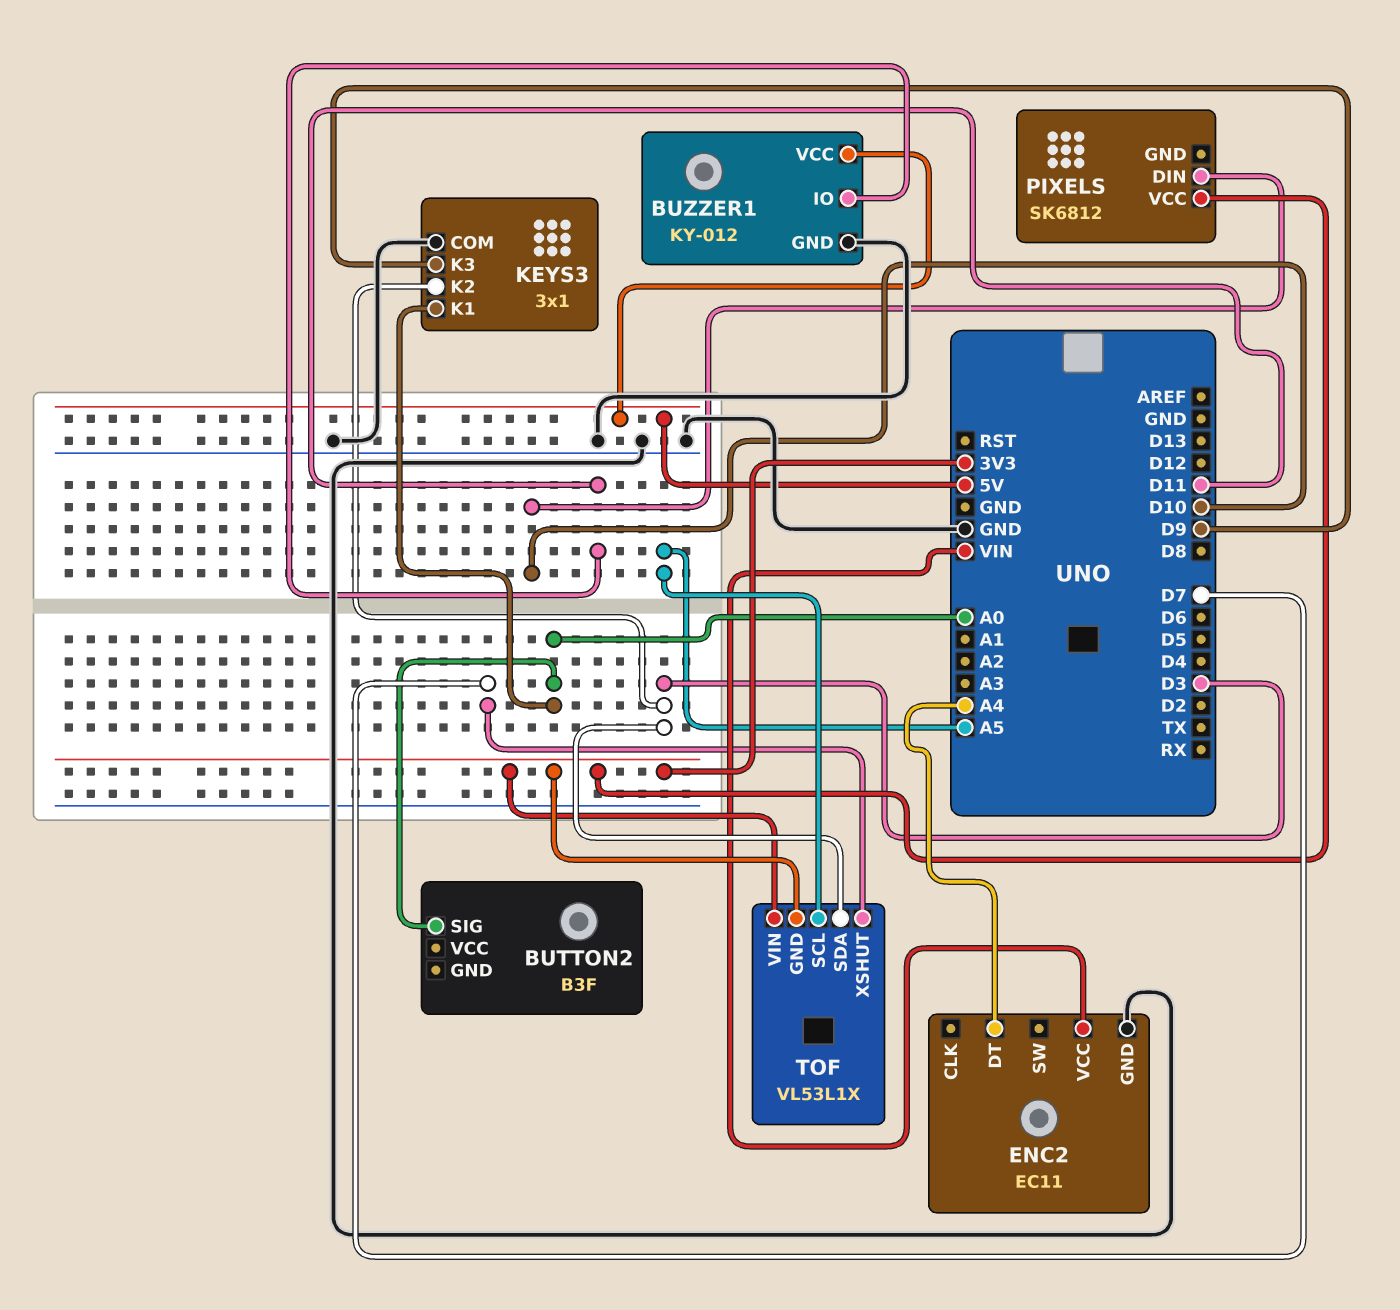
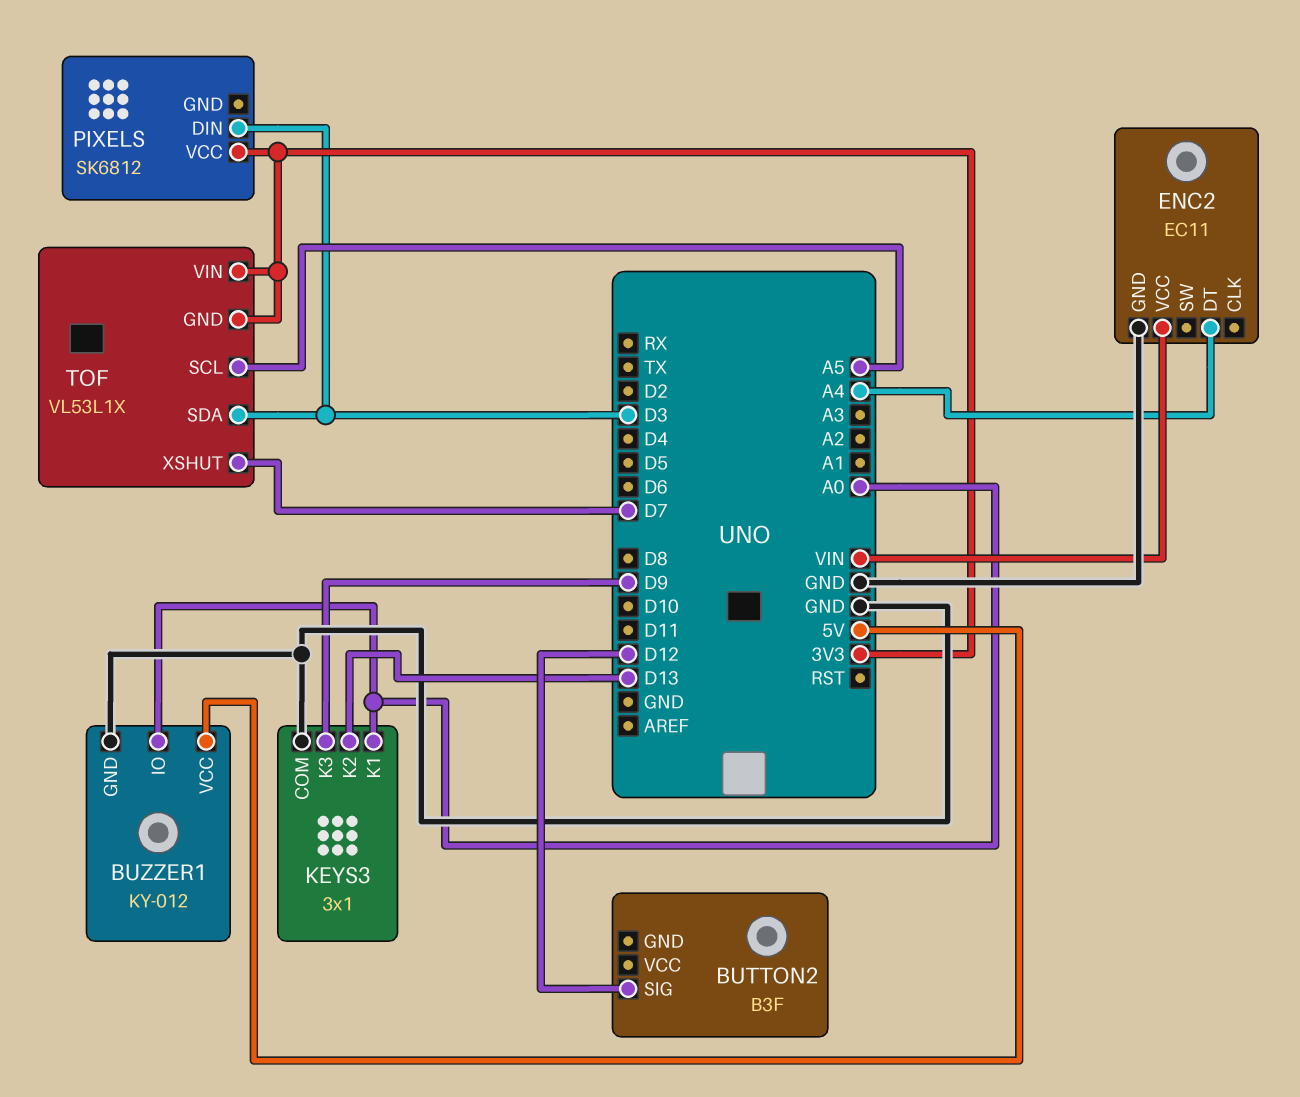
BUTTON2 pin SIG: A0 -> D12
BUZZER1 pin IO: D11 -> A0
KEYS3 pin K2: D3 -> D13
PIXELS pin DIN: D10 -> D3

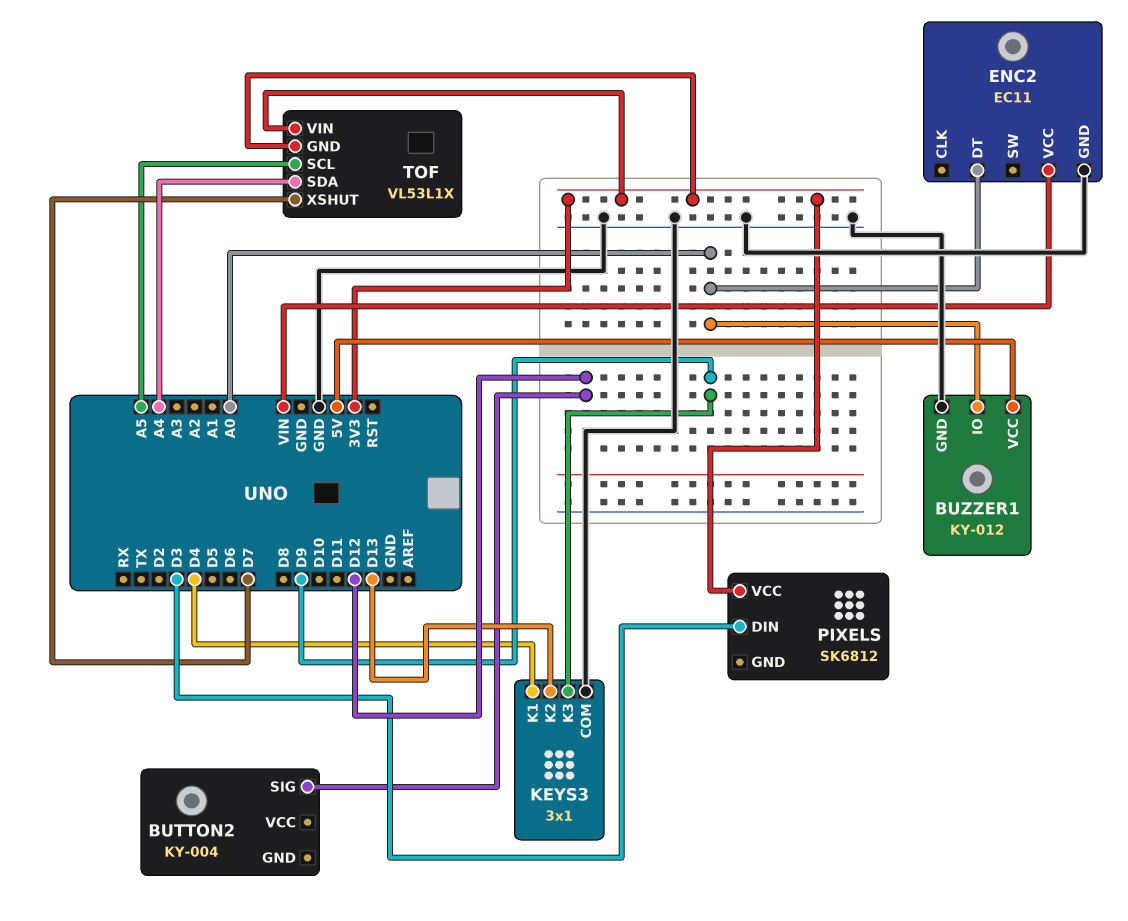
BUTTON2: B3F -> KY-004
ENC2 pin DT: A4 -> A0
KEYS3 pin K1: A0 -> D4
TOF pin SDA: D3 -> A4

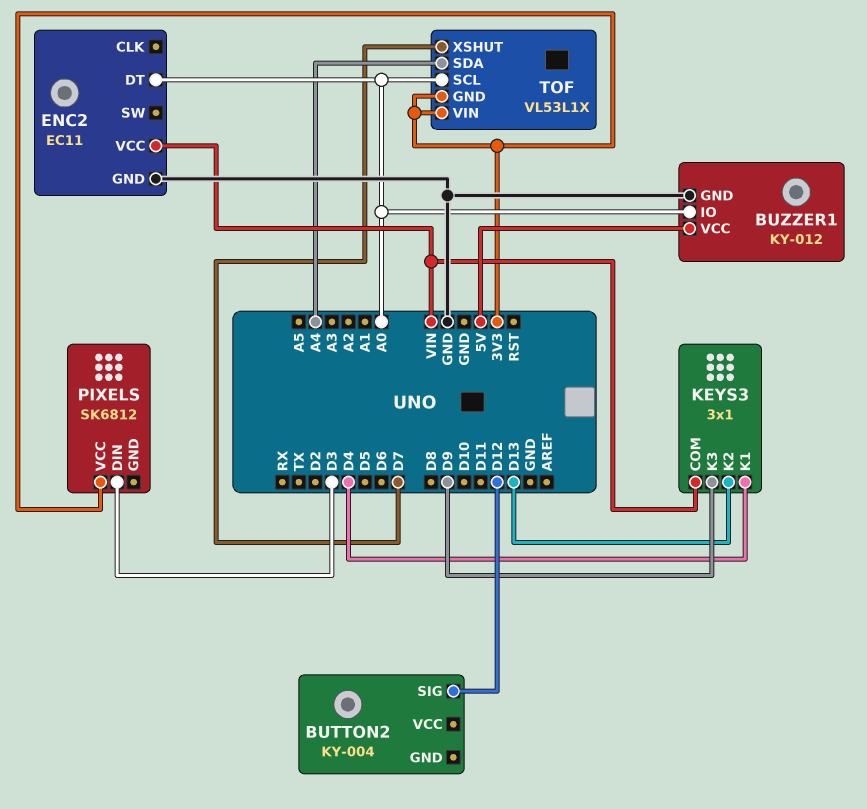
KEYS3 pin COM: GND -> VIN
TOF pin SCL: A5 -> A0

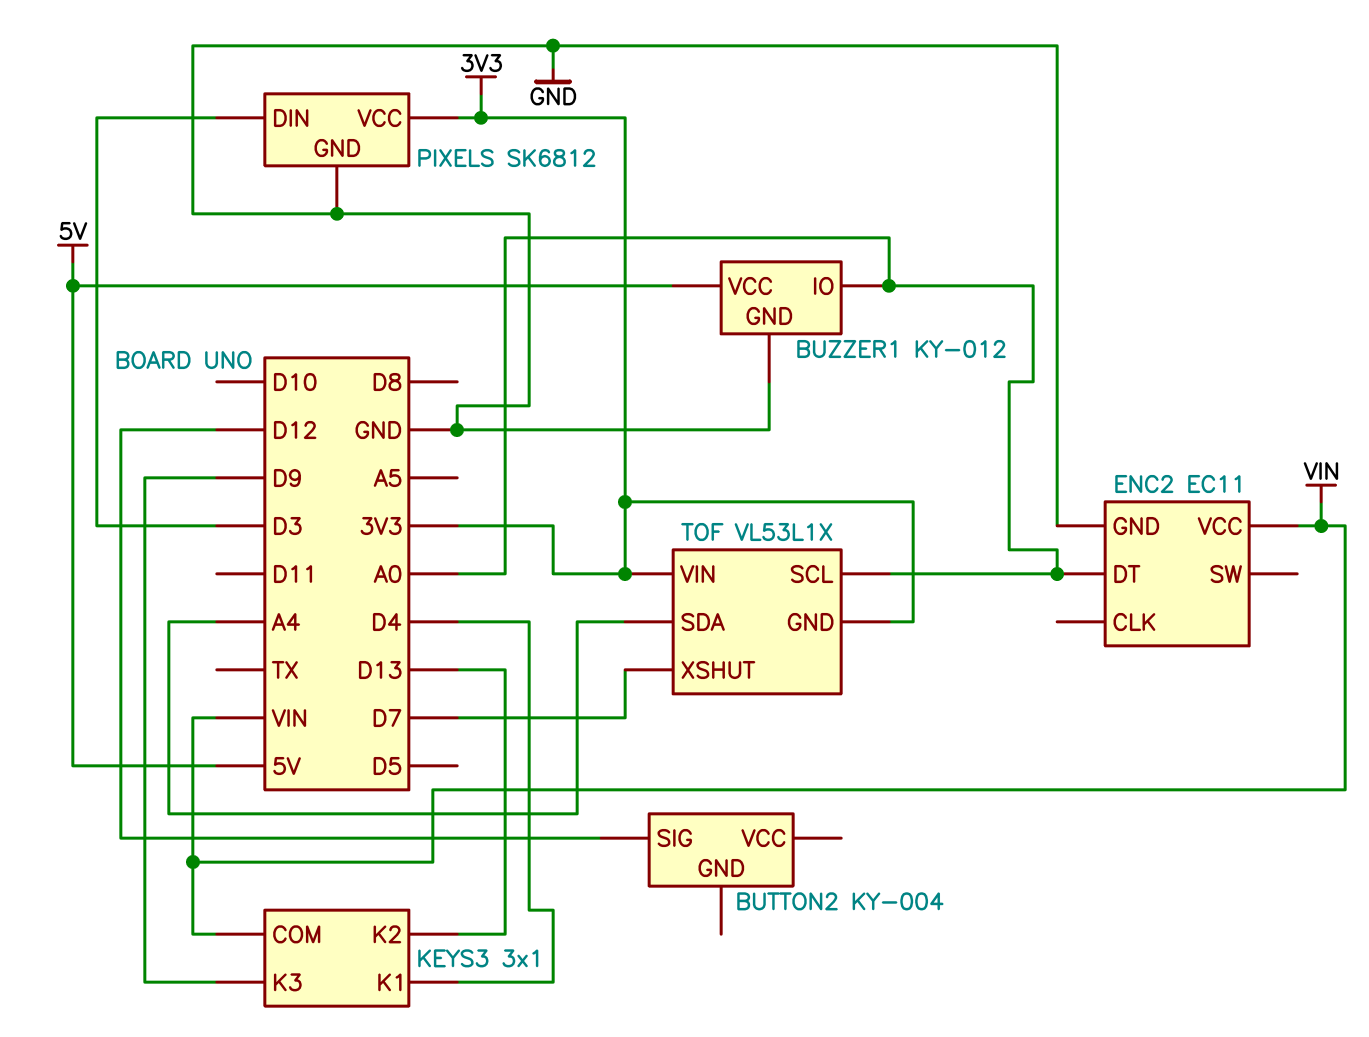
PIXELS pin GND: none -> GND

